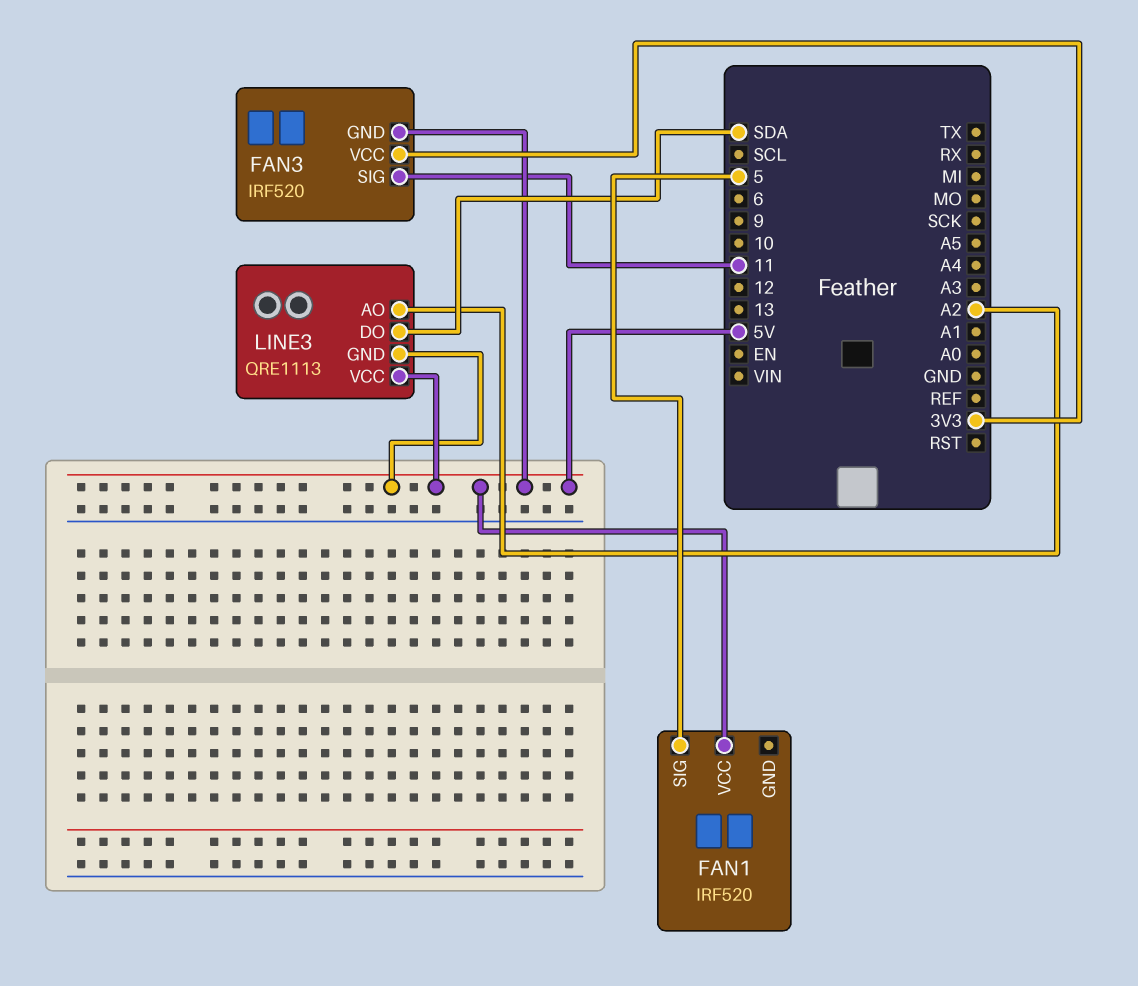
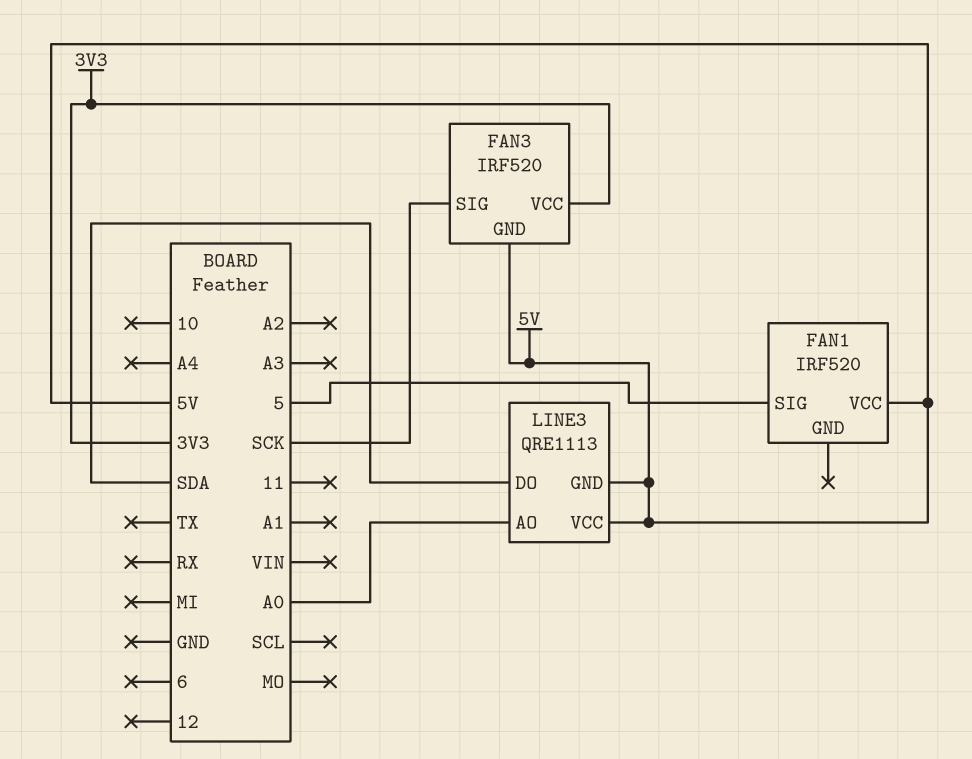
FAN3 pin SIG: 11 -> SCK
LINE3 pin AO: A2 -> A0

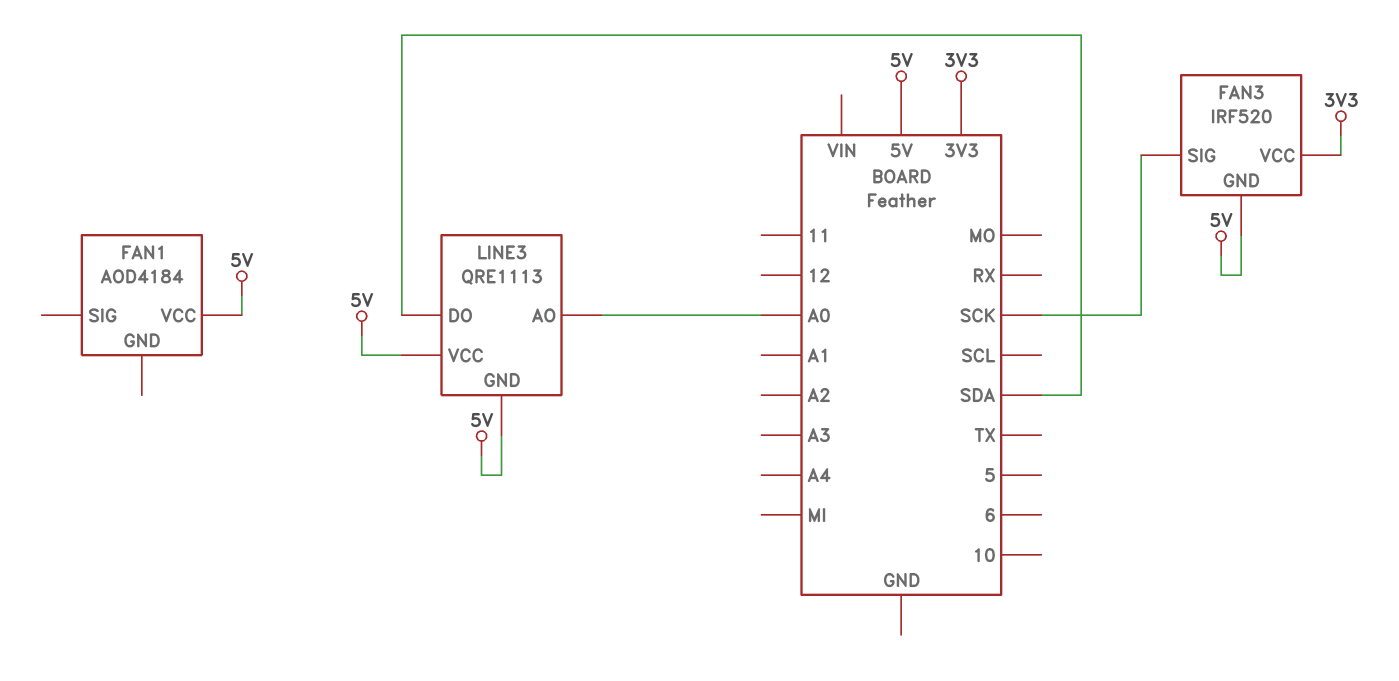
FAN1: IRF520 -> AOD4184
FAN1 pin SIG: 5 -> none

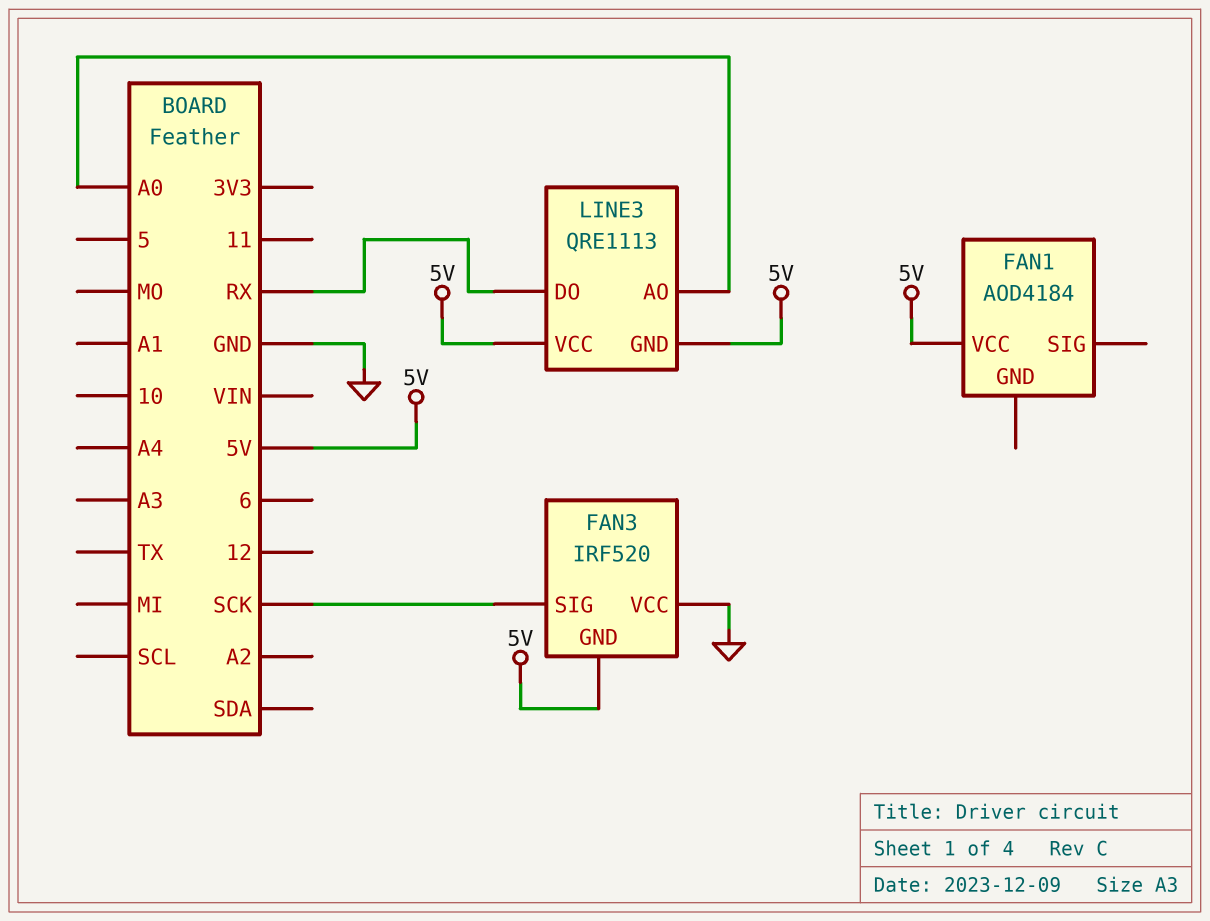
FAN3 pin VCC: 3V3 -> GND
LINE3 pin DO: SDA -> RX

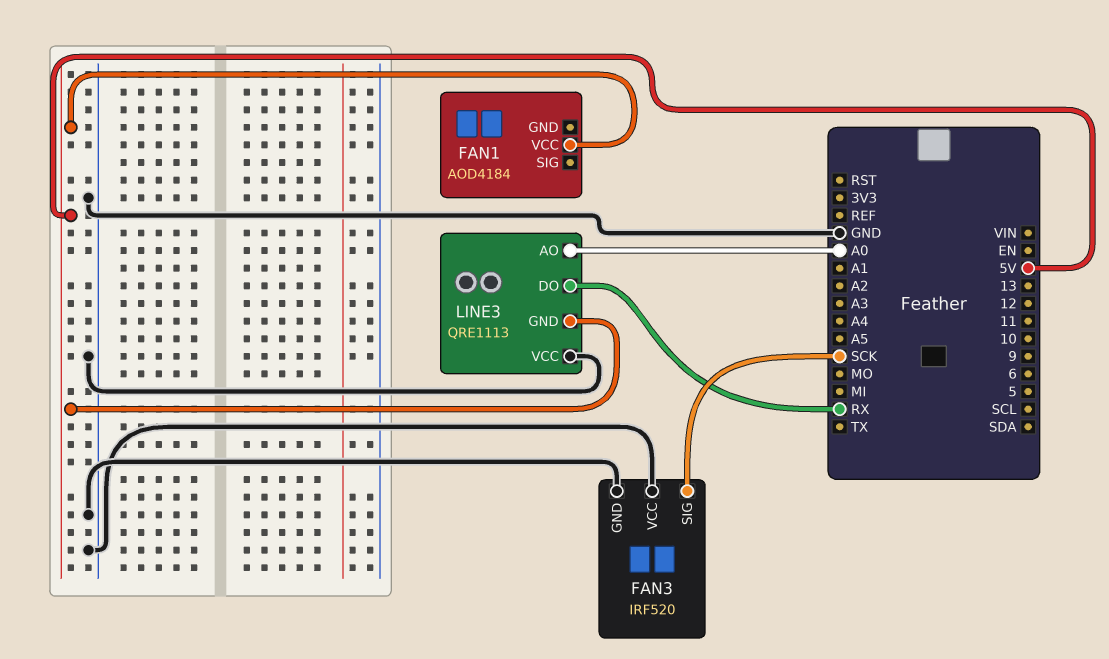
FAN3 pin GND: 5V -> GND
LINE3 pin VCC: 5V -> GND

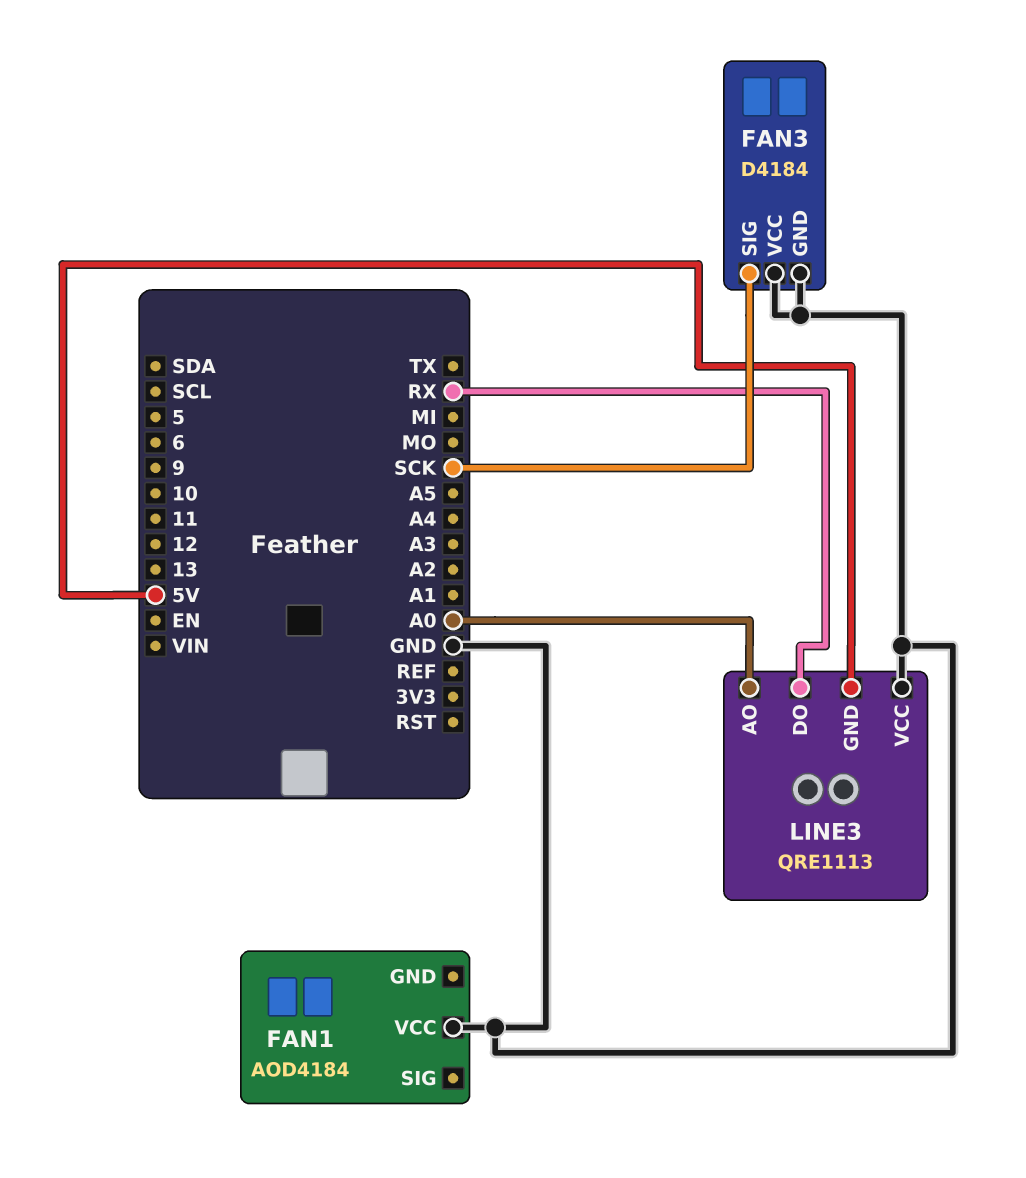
FAN1 pin VCC: 5V -> GND
FAN3: IRF520 -> D4184

